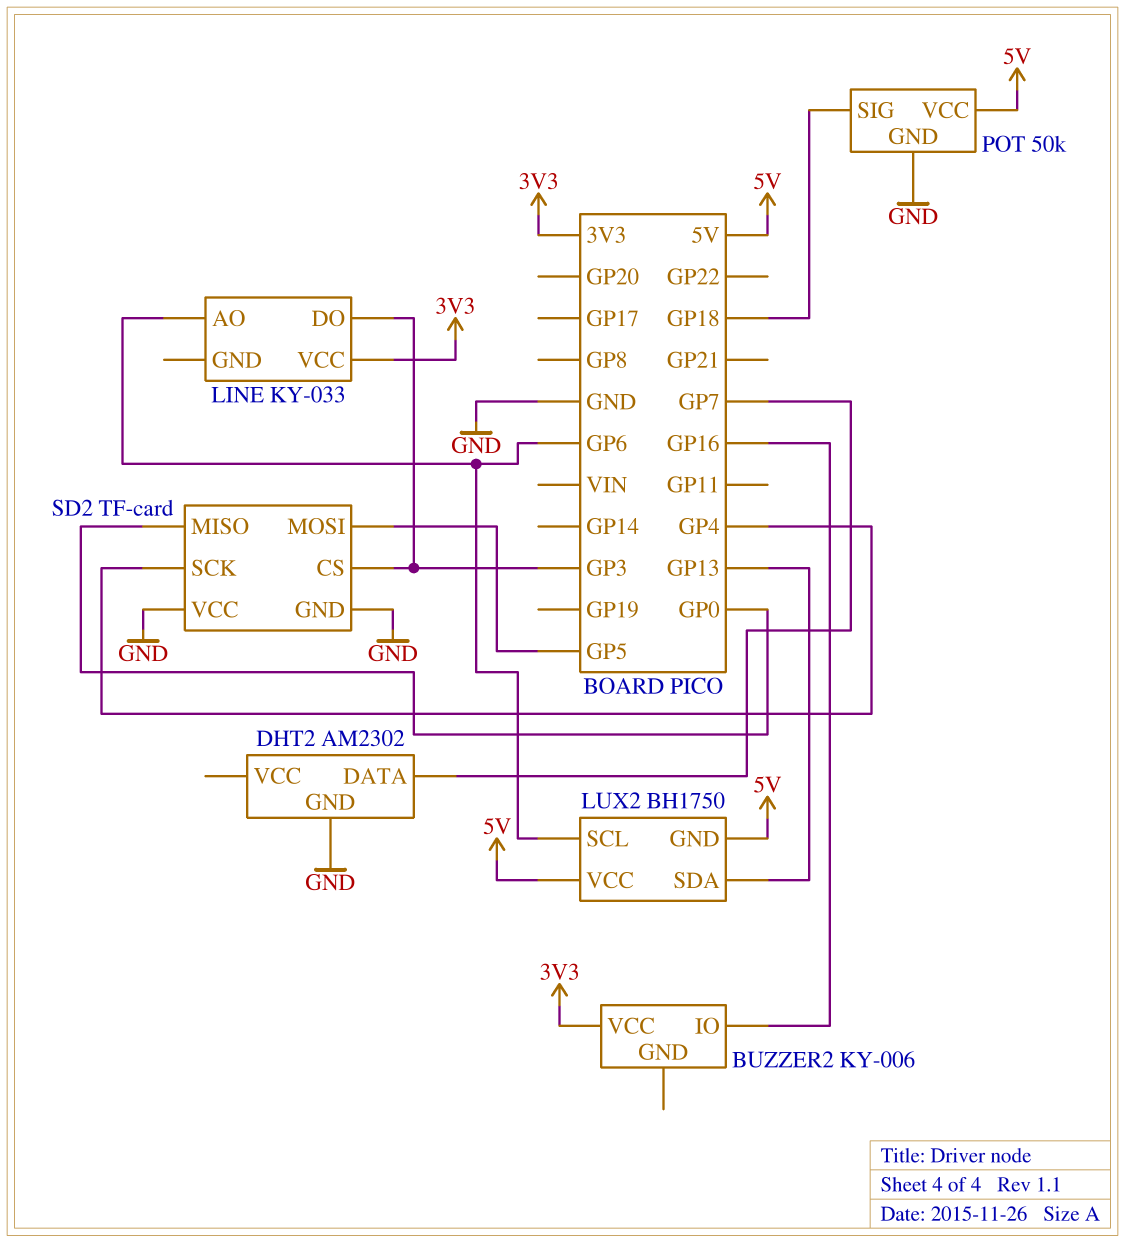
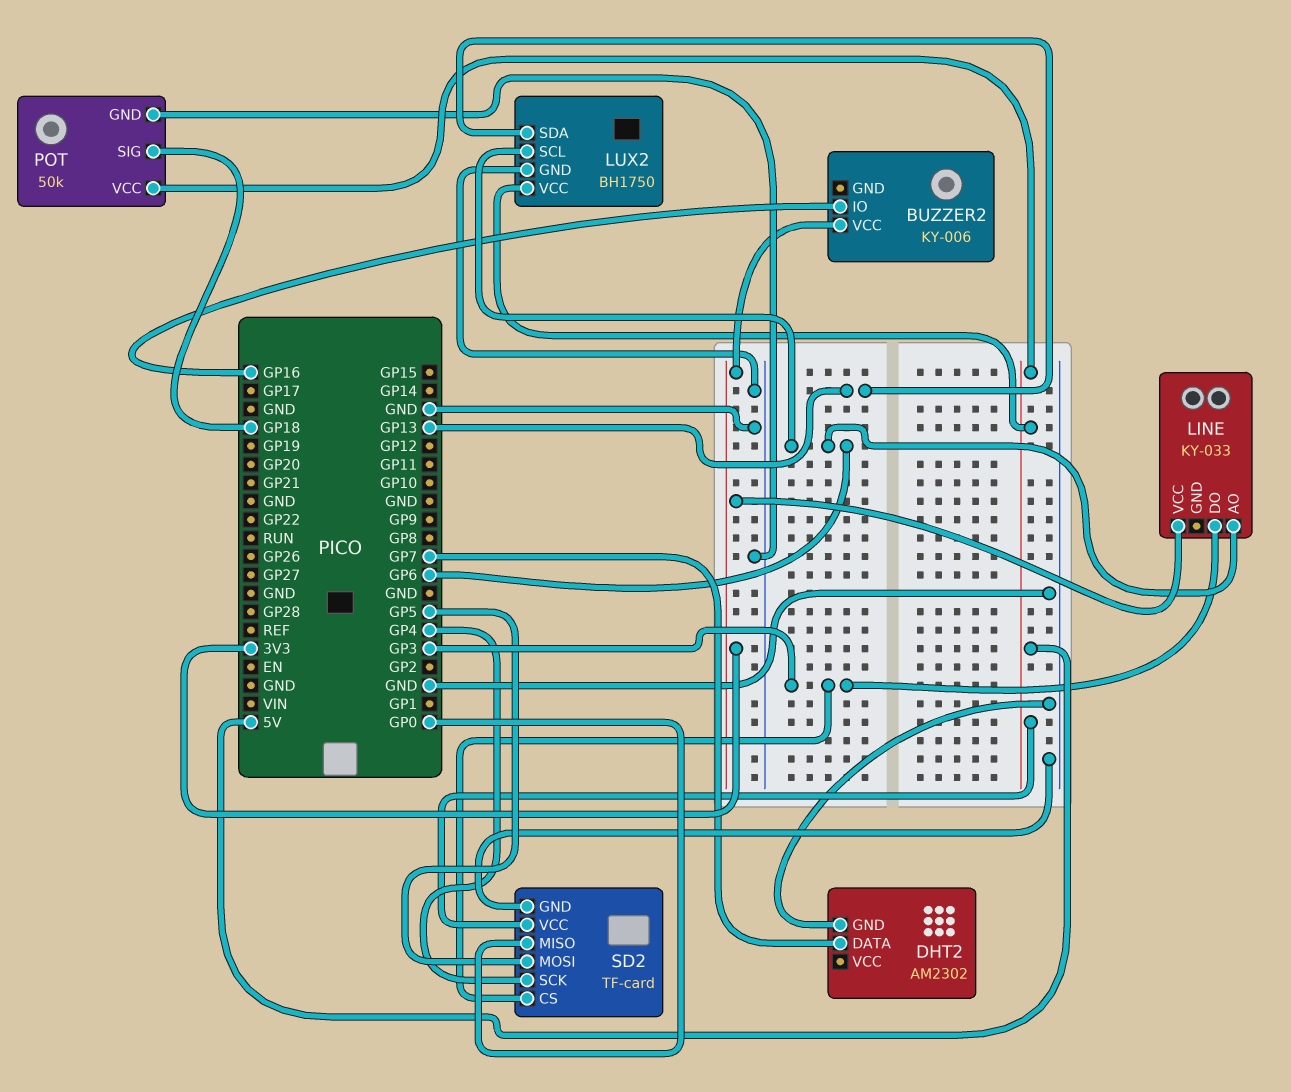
LUX2 pin GND: 5V -> GND
SD2 pin VCC: GND -> 5V

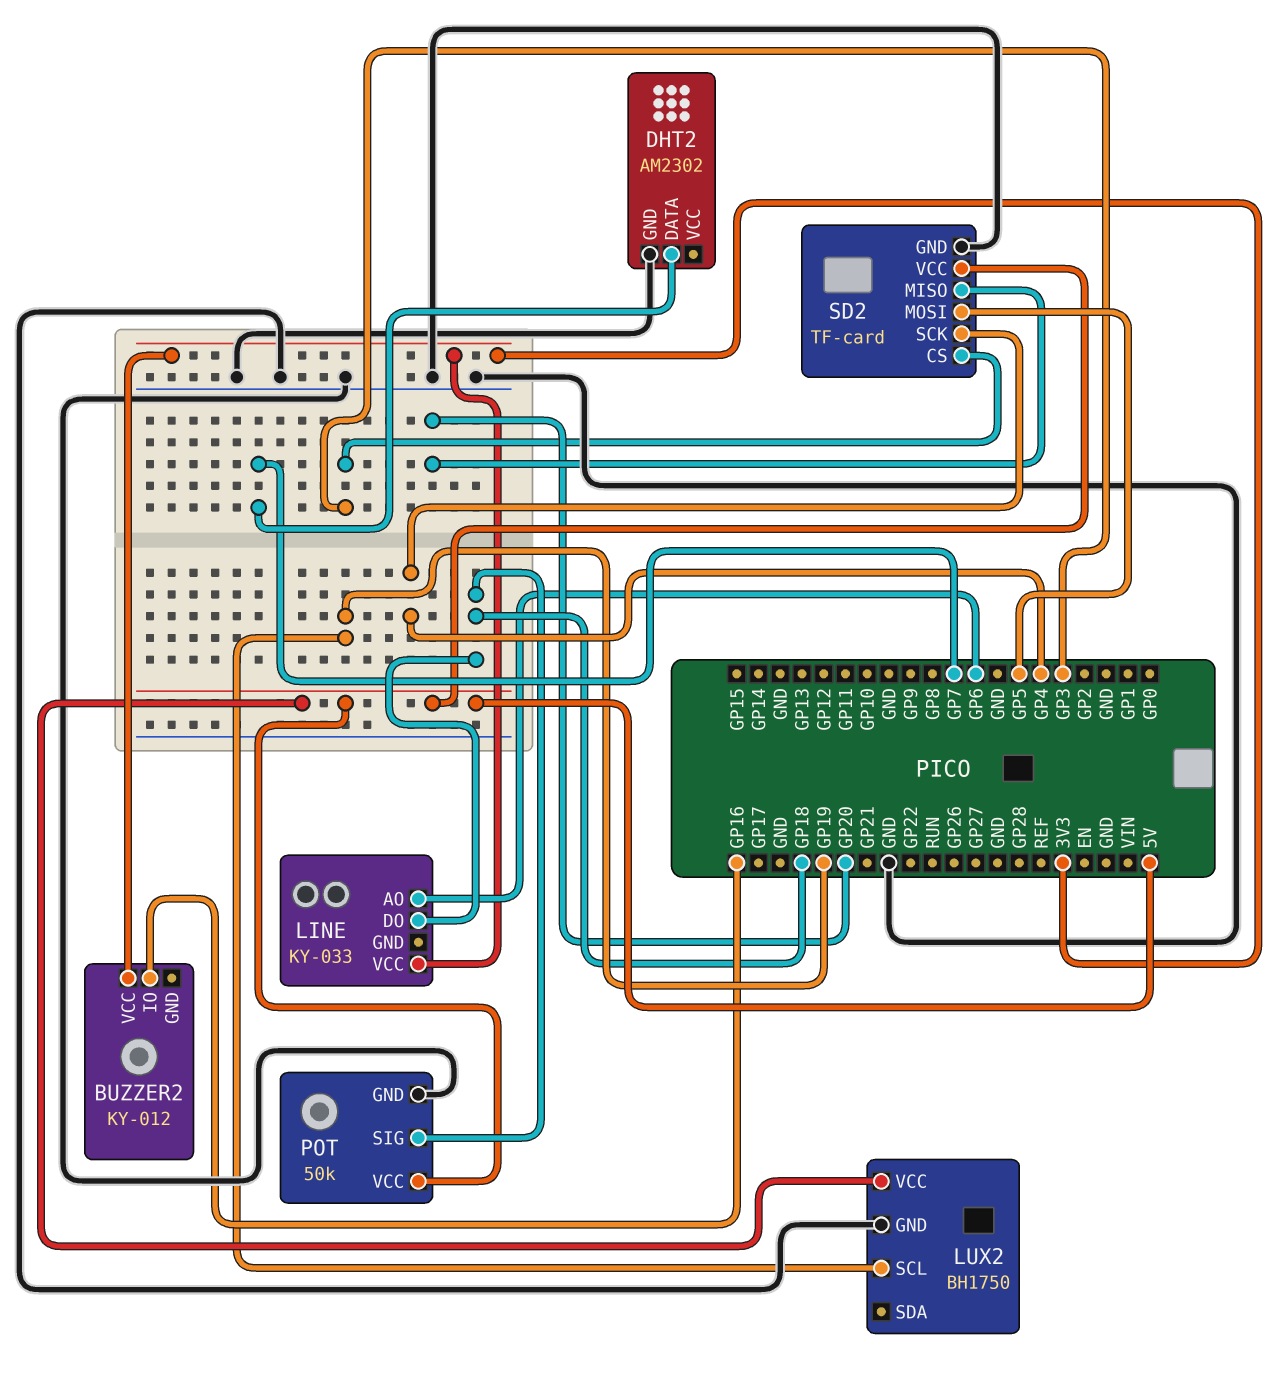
BUZZER2: KY-006 -> KY-012
LINE pin DO: GP3 -> GP18
LUX2 pin SCL: GP6 -> GP19
LUX2 pin SDA: GP13 -> none
SD2 pin MISO: GP0 -> GP20

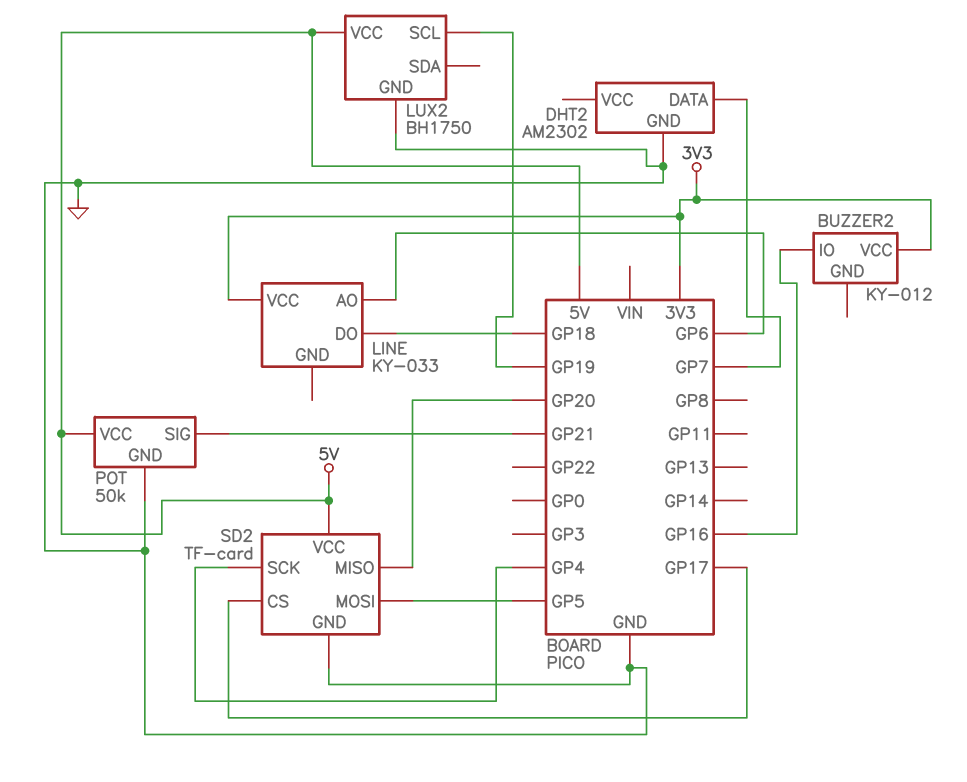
POT pin SIG: GP18 -> GP21
SD2 pin CS: GP3 -> GP17

